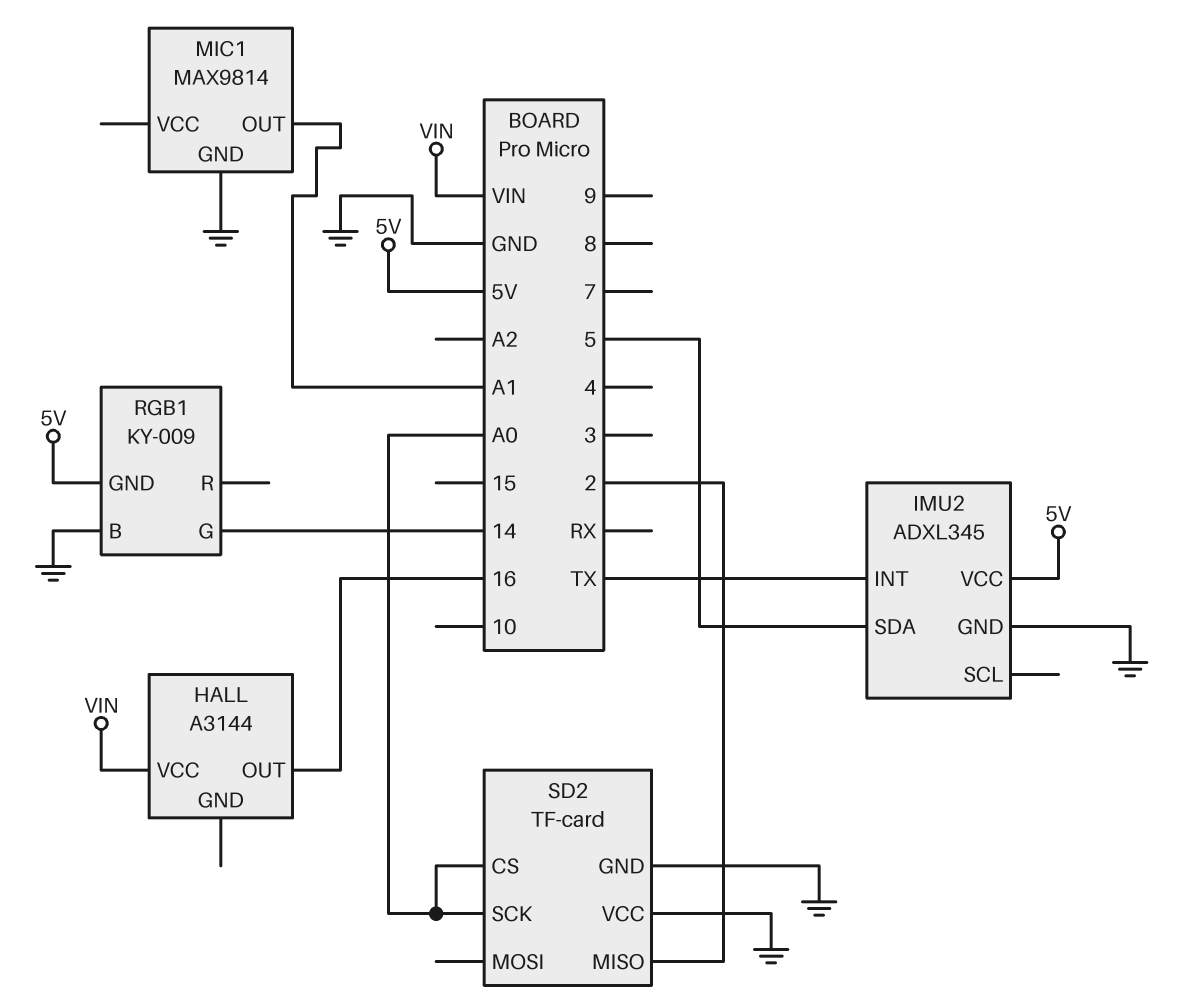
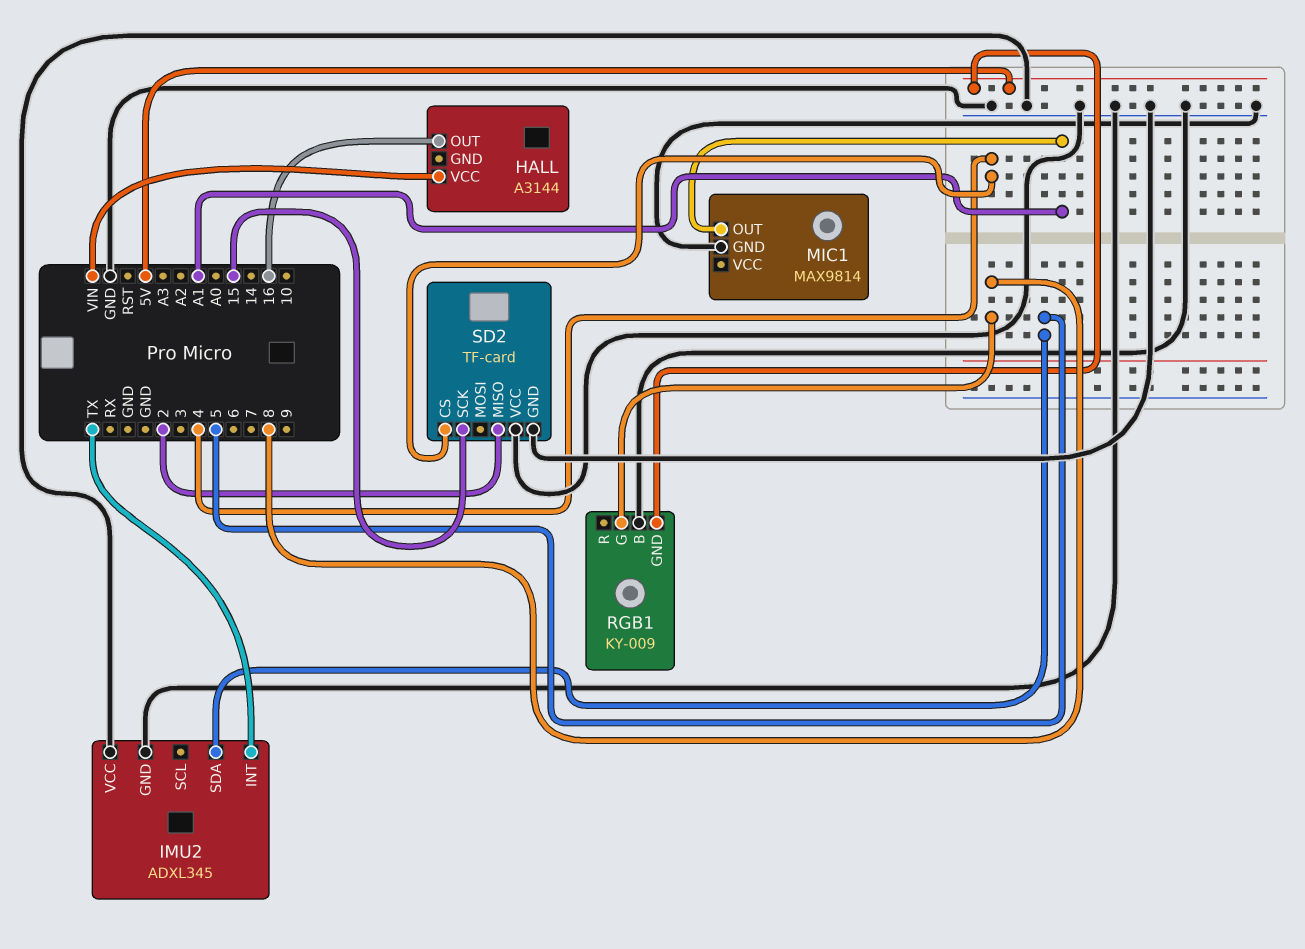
IMU2 pin VCC: 5V -> GND
RGB1 pin G: 14 -> 8
SD2 pin CS: A0 -> 4
SD2 pin SCK: A0 -> 15

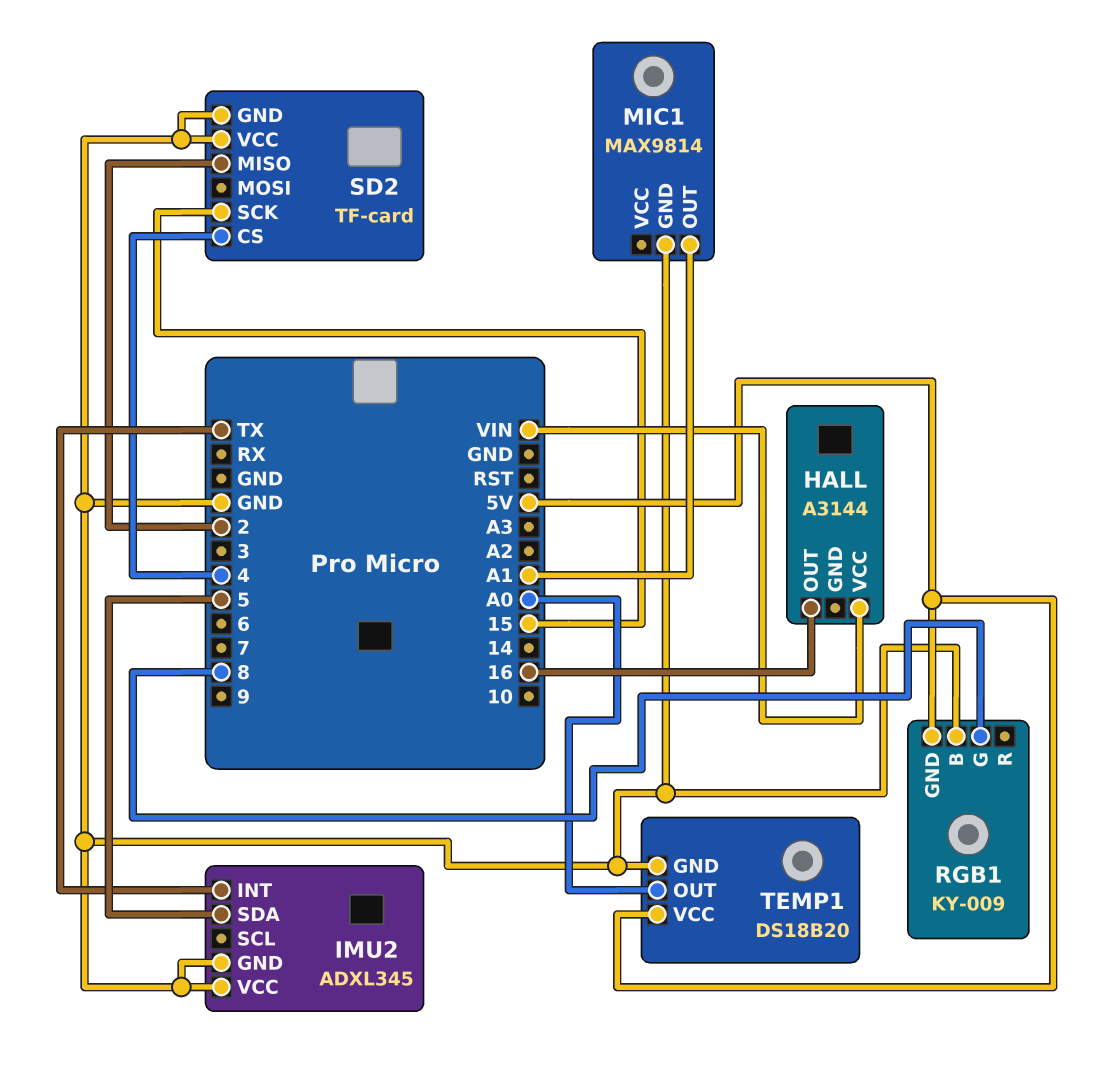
TEMP1: none -> DS18B20
TEMP1 pin GND: none -> GND
TEMP1 pin OUT: none -> A0
TEMP1 pin VCC: none -> 5V

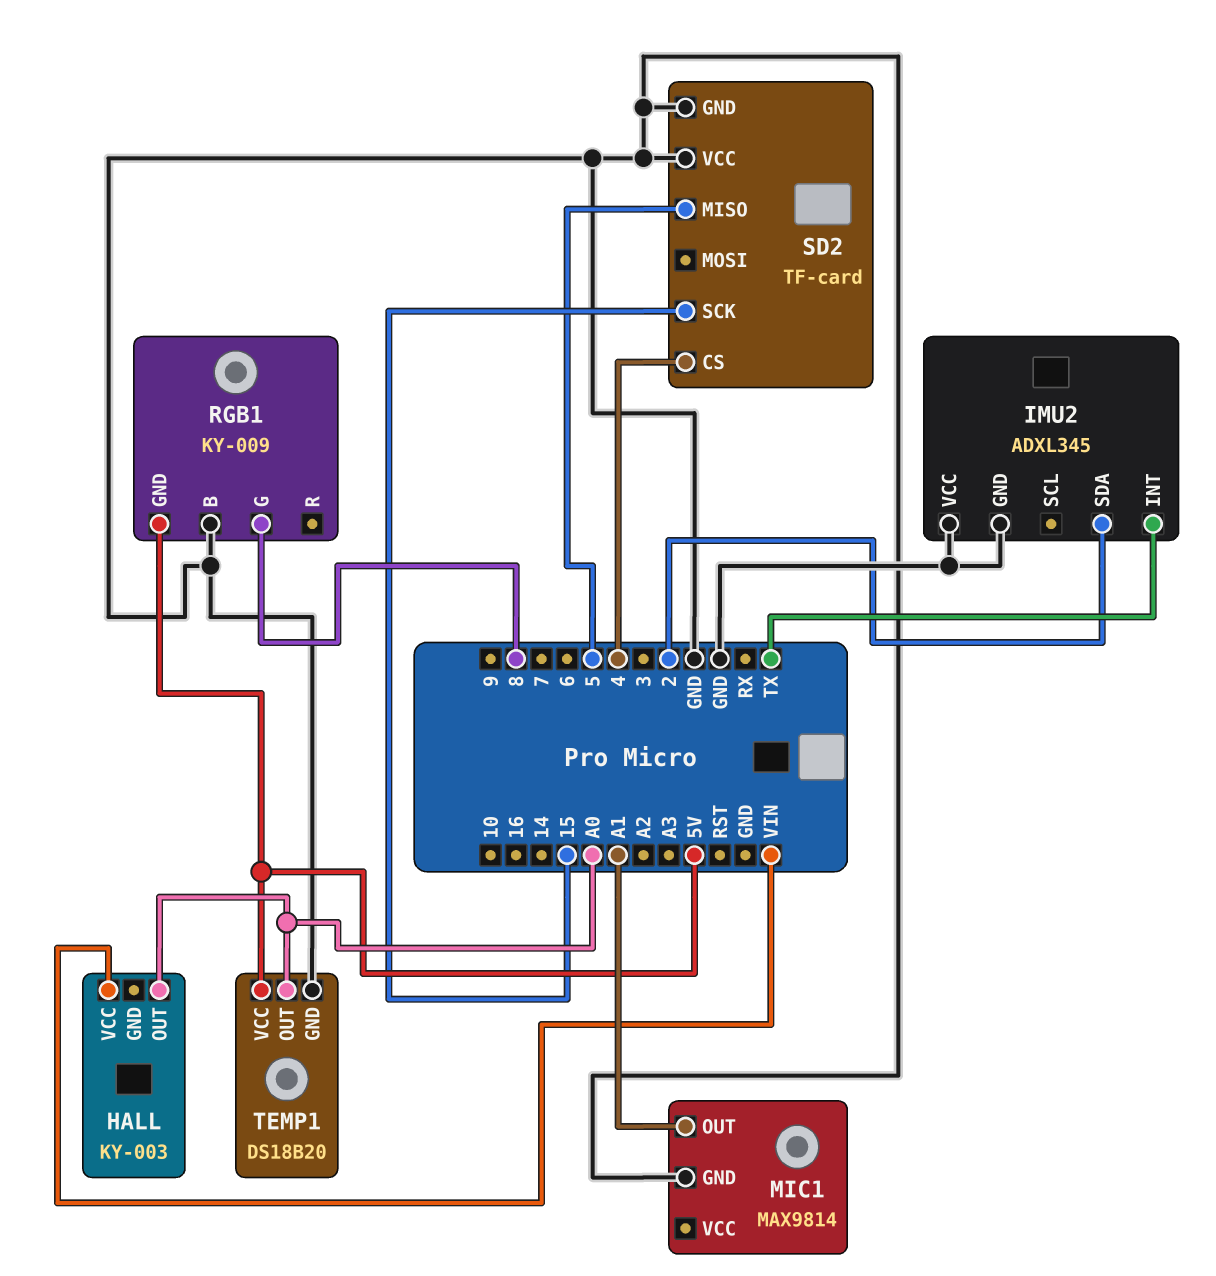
HALL: A3144 -> KY-003
HALL pin OUT: 16 -> A0
IMU2 pin SDA: 5 -> 2
SD2 pin MISO: 2 -> 5

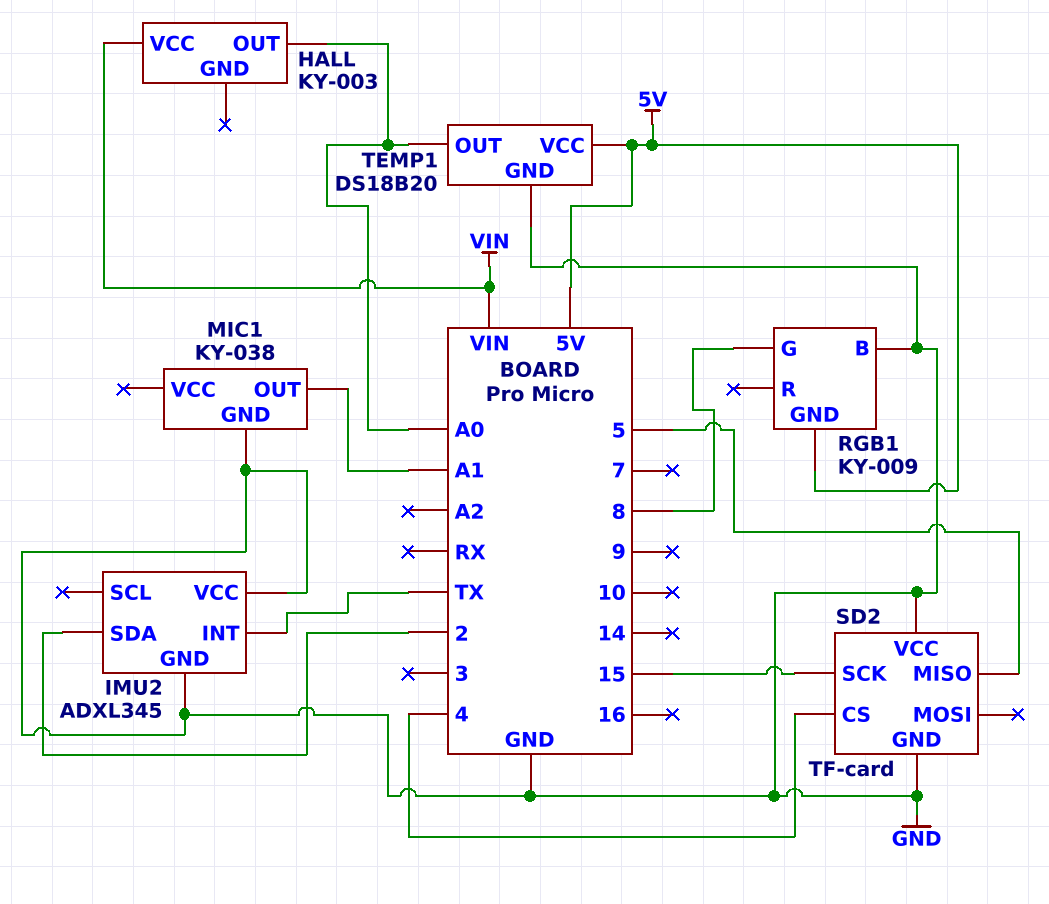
MIC1: MAX9814 -> KY-038

